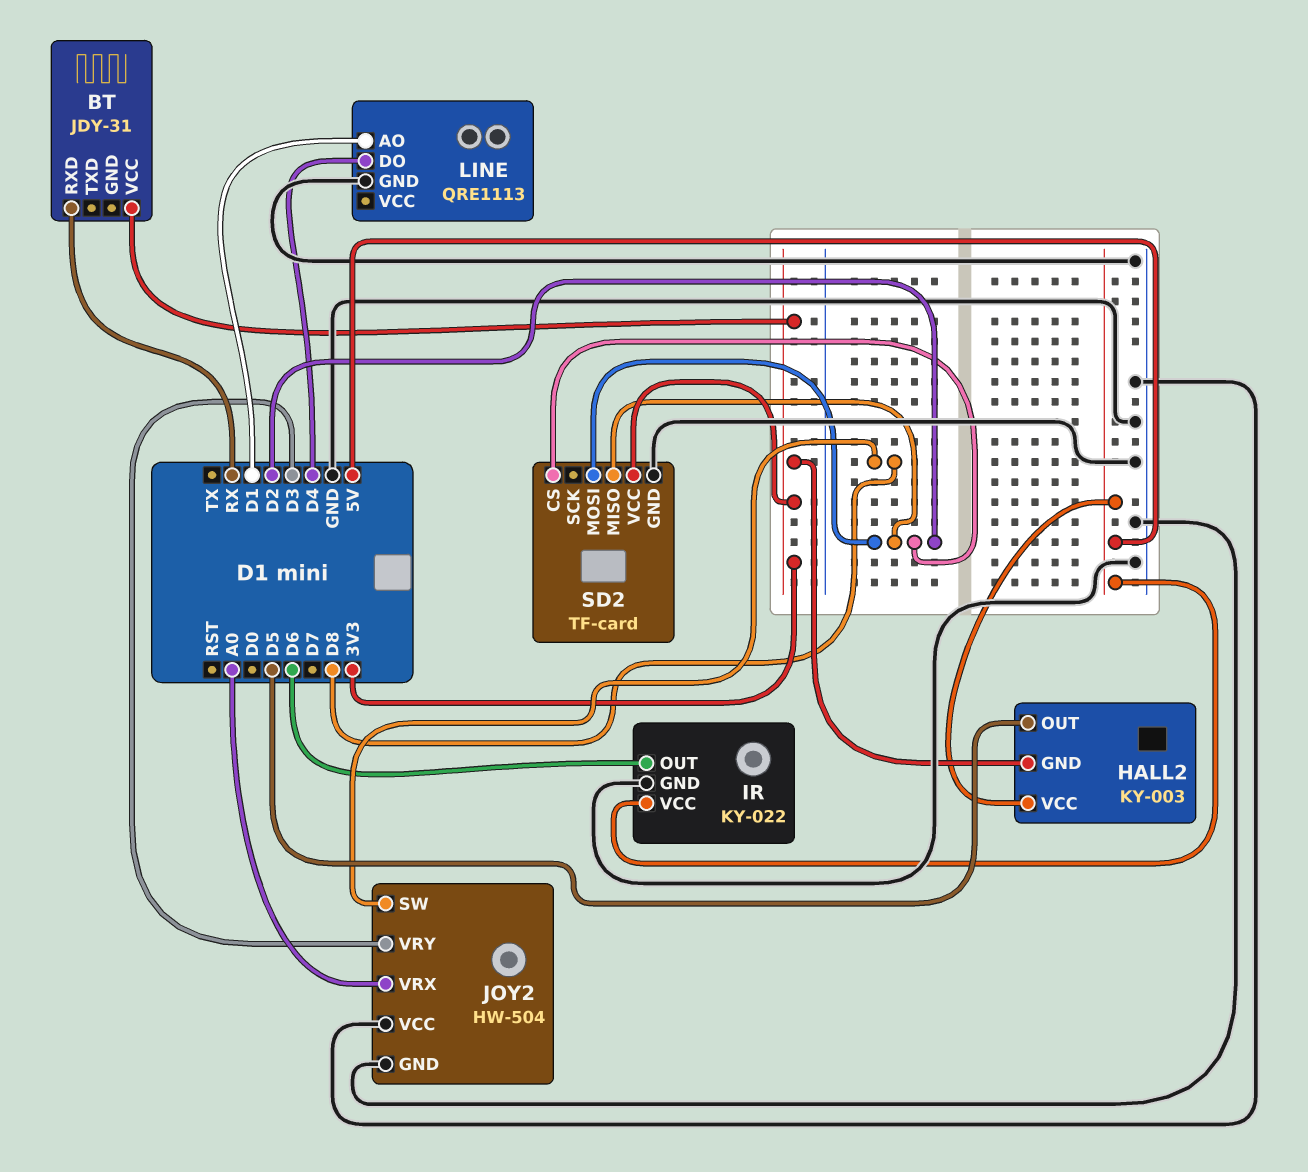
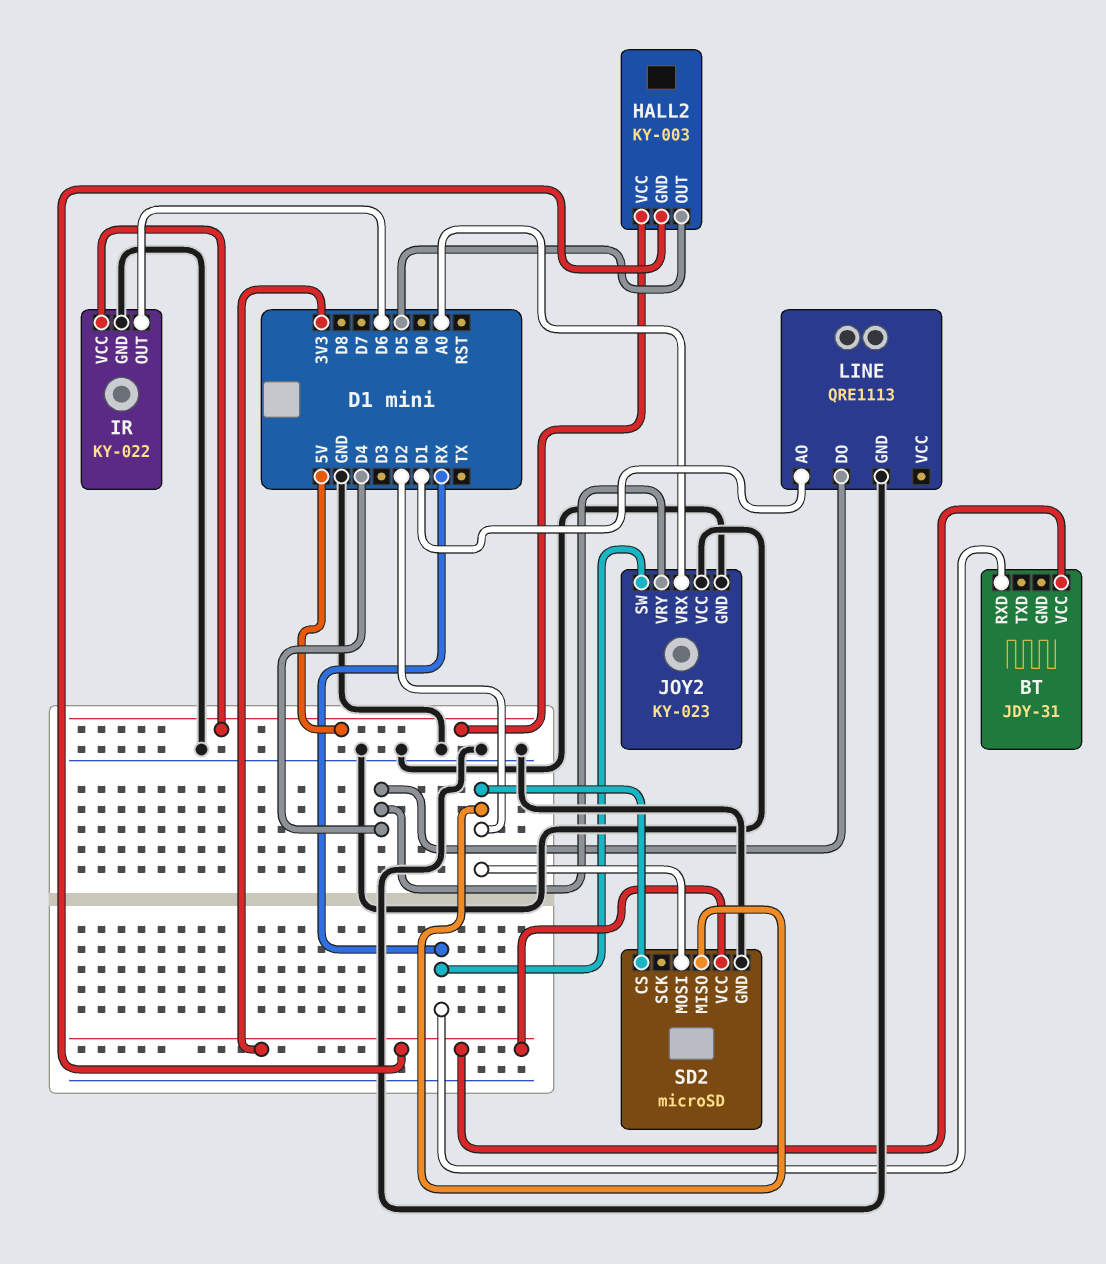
JOY2: HW-504 -> KY-023
JOY2 pin SW: D8 -> RX
JOY2 pin VRY: D3 -> D4
SD2: TF-card -> microSD

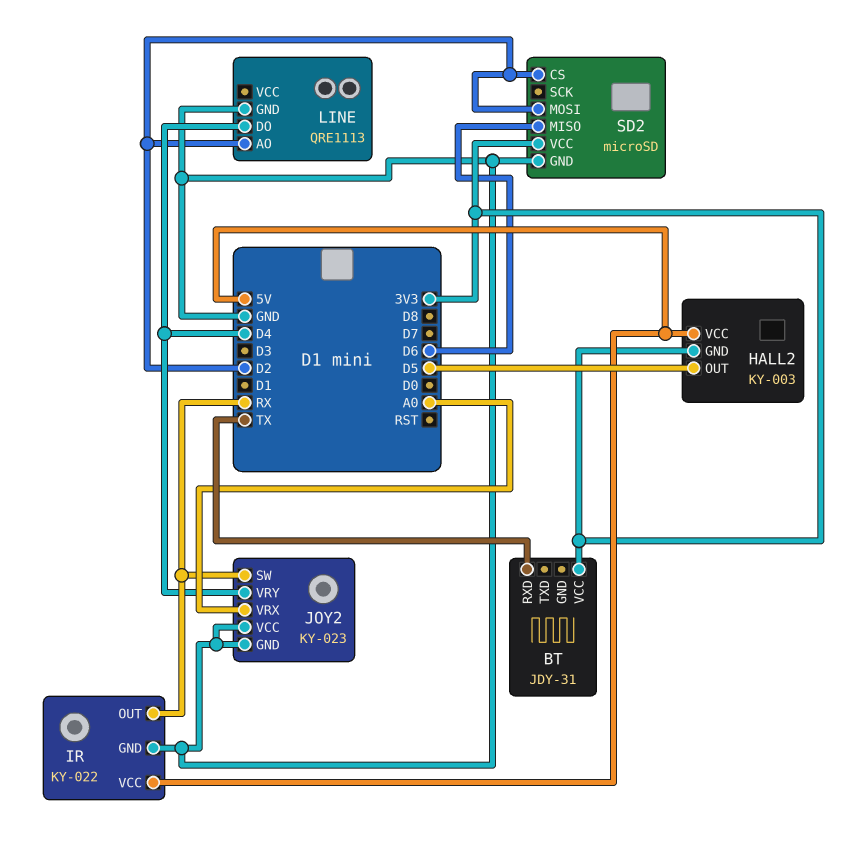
BT pin RXD: RX -> TX
IR pin OUT: D6 -> RX
LINE pin AO: D1 -> D2
SD2 pin MISO: D2 -> D6

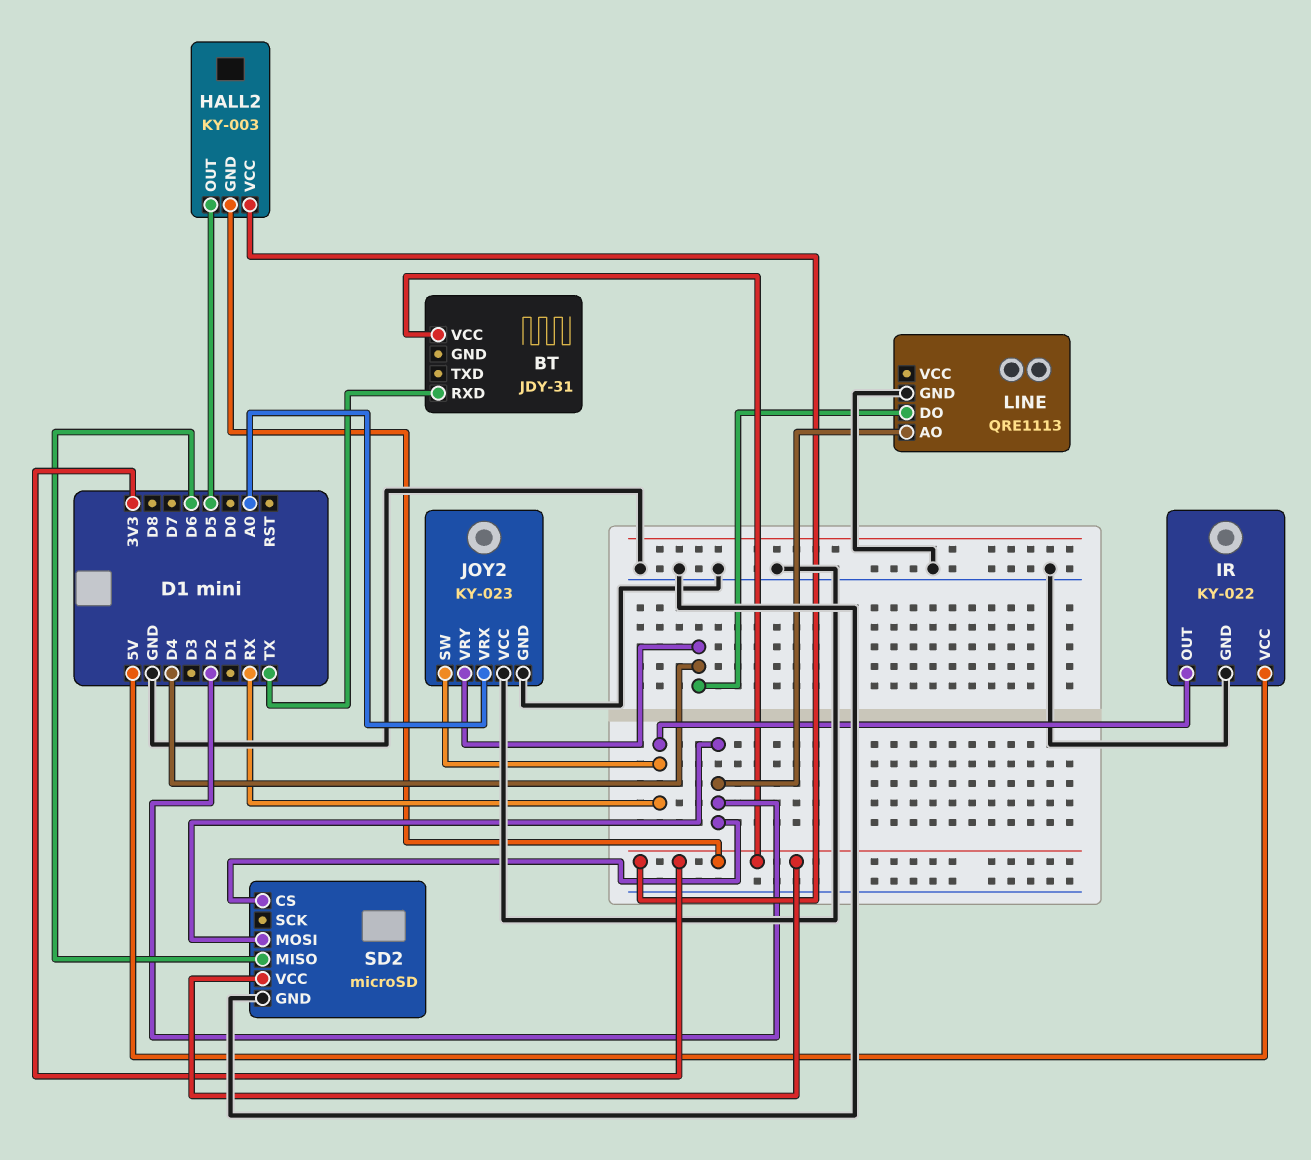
HALL2 pin VCC: 5V -> 3V3

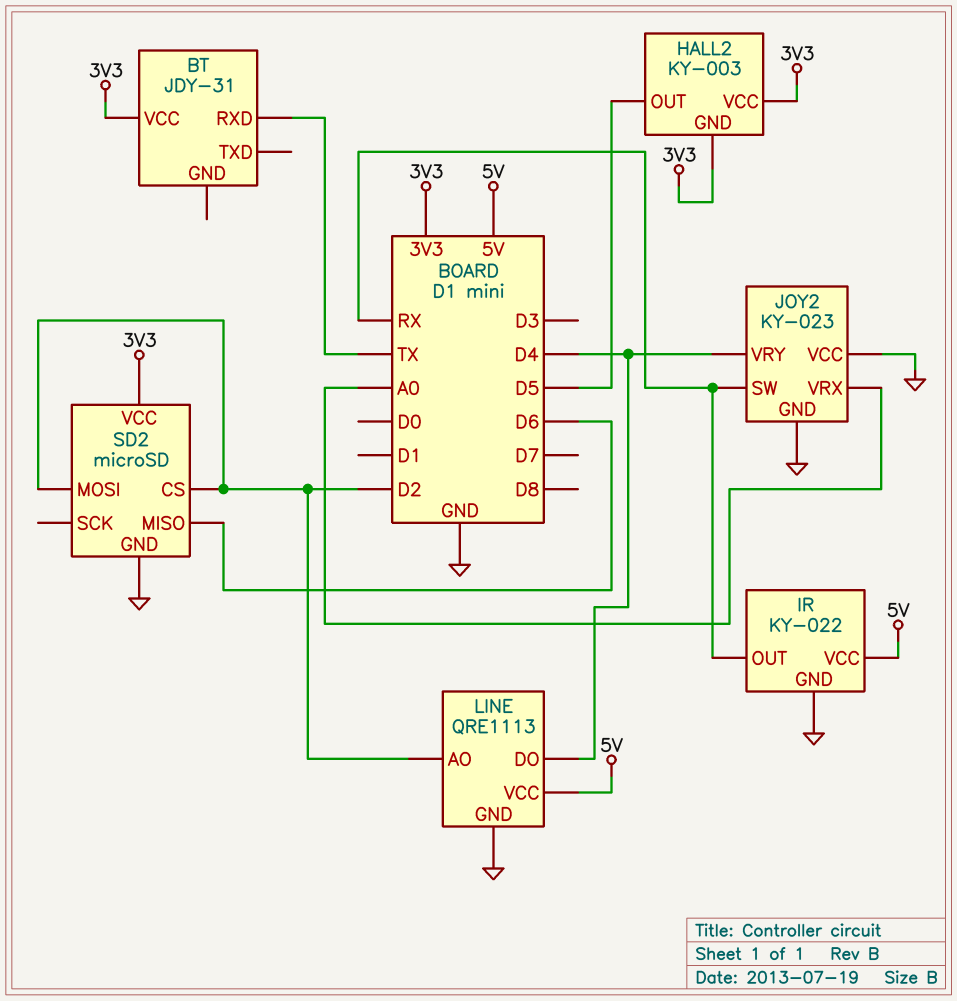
LINE pin VCC: none -> 5V

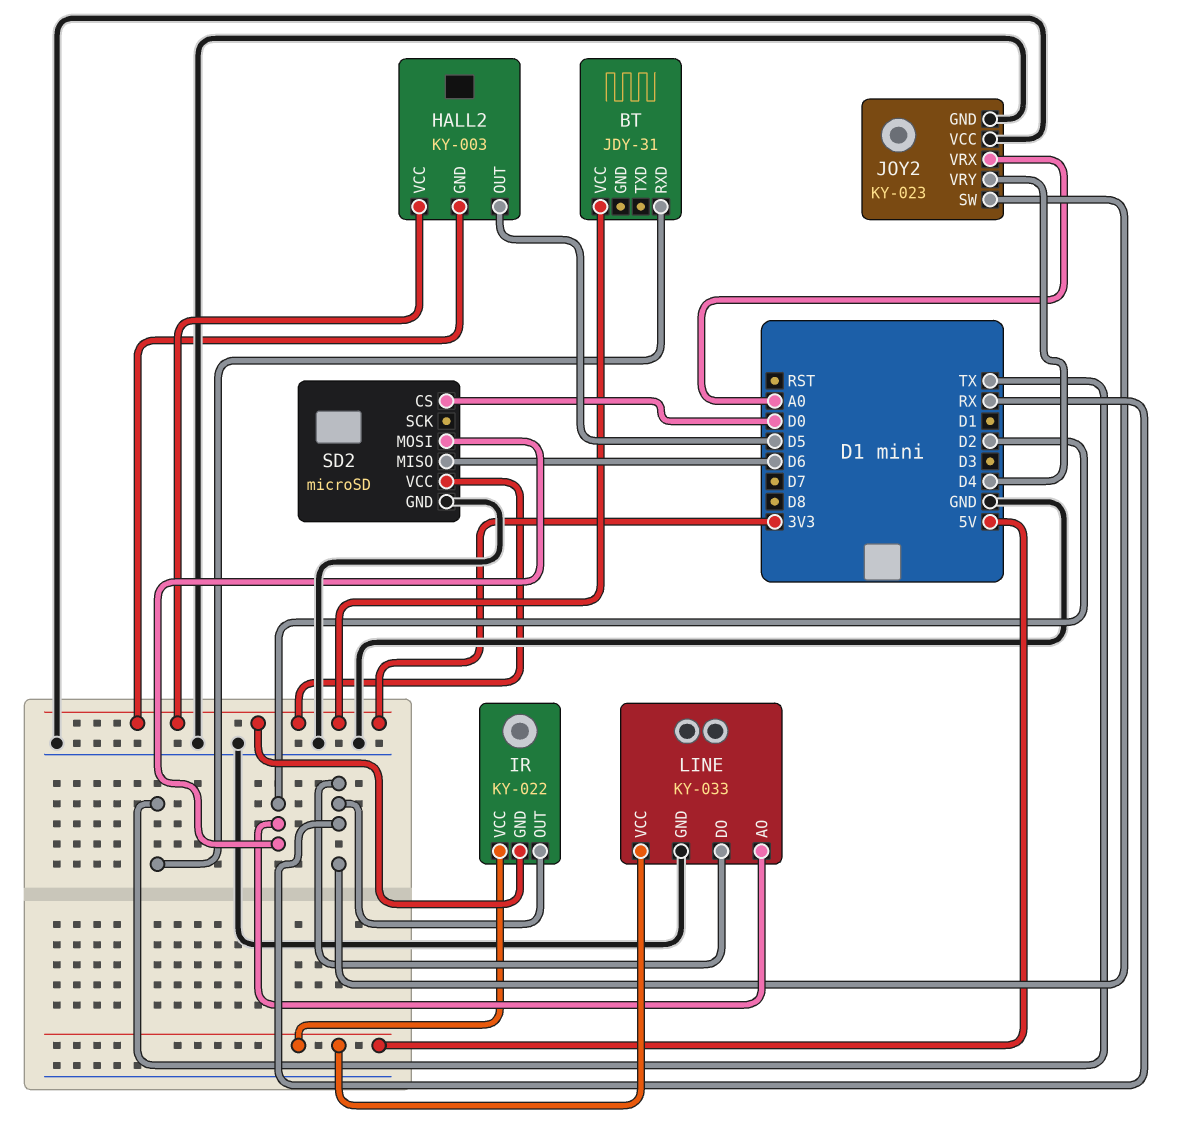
IR pin GND: GND -> 3V3
LINE: QRE1113 -> KY-033
LINE pin DO: D4 -> RX
SD2 pin CS: D2 -> D0

